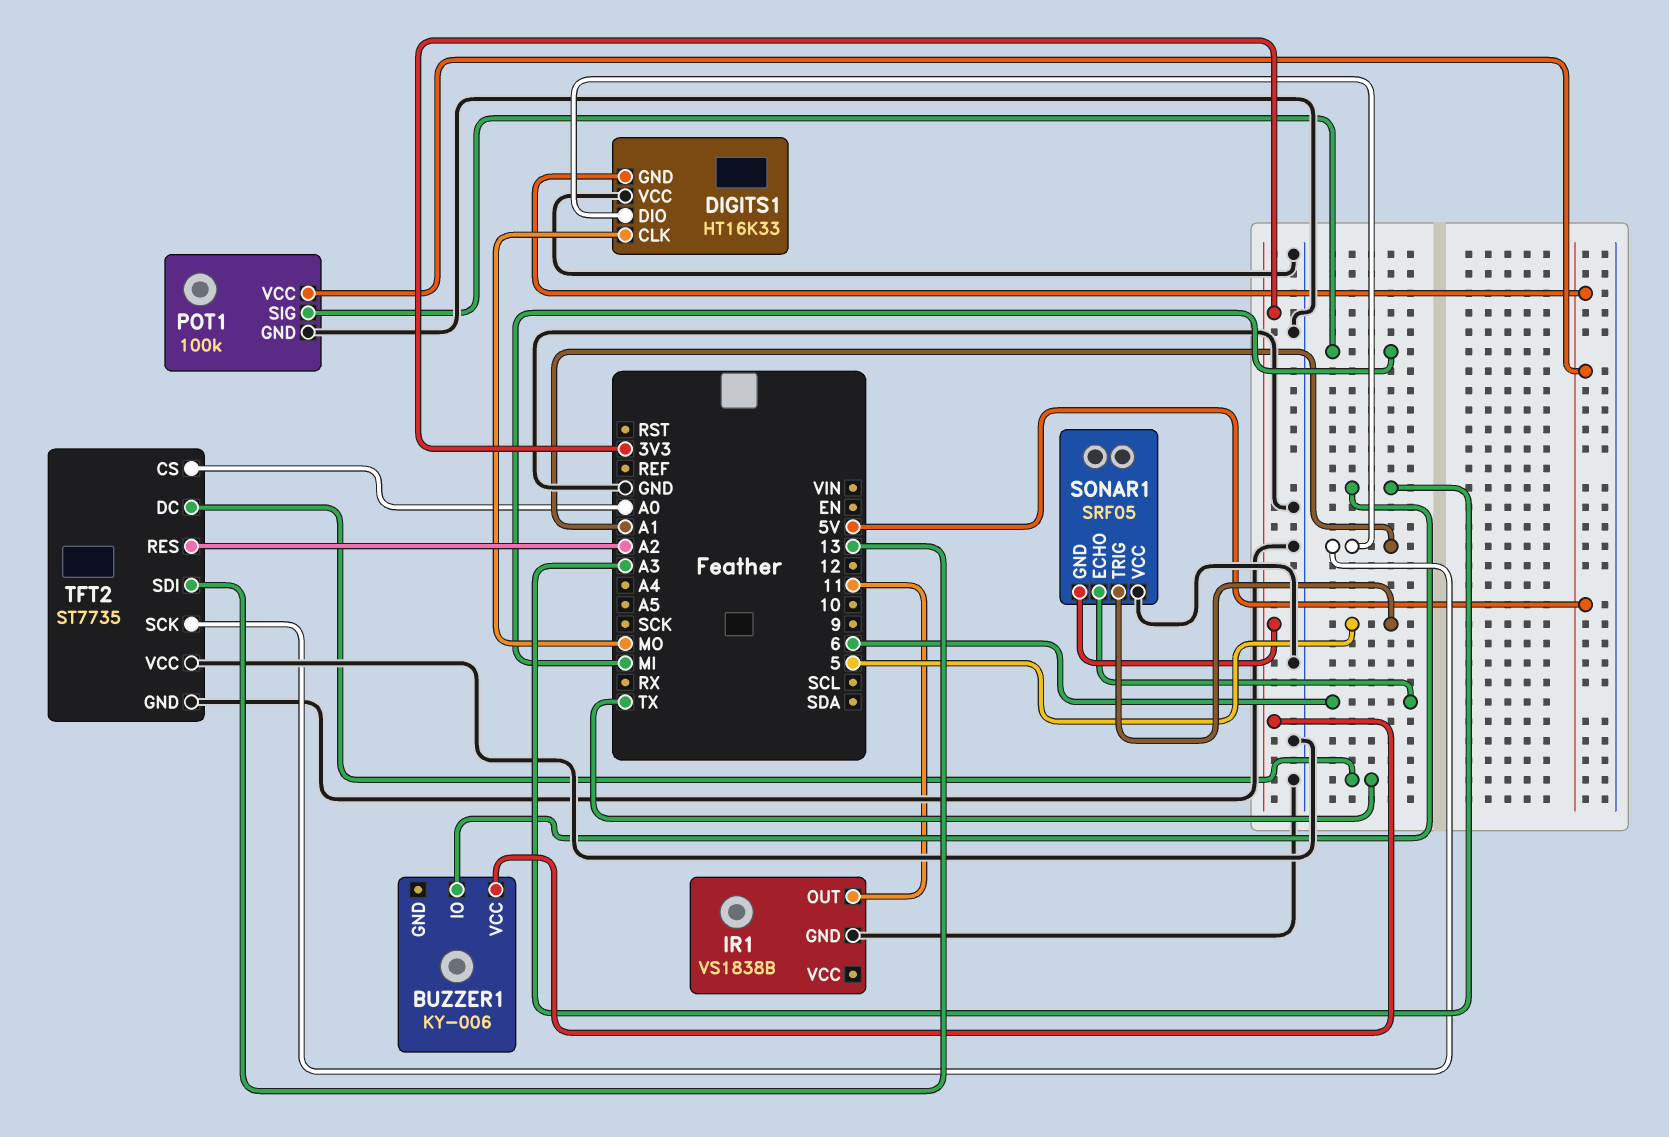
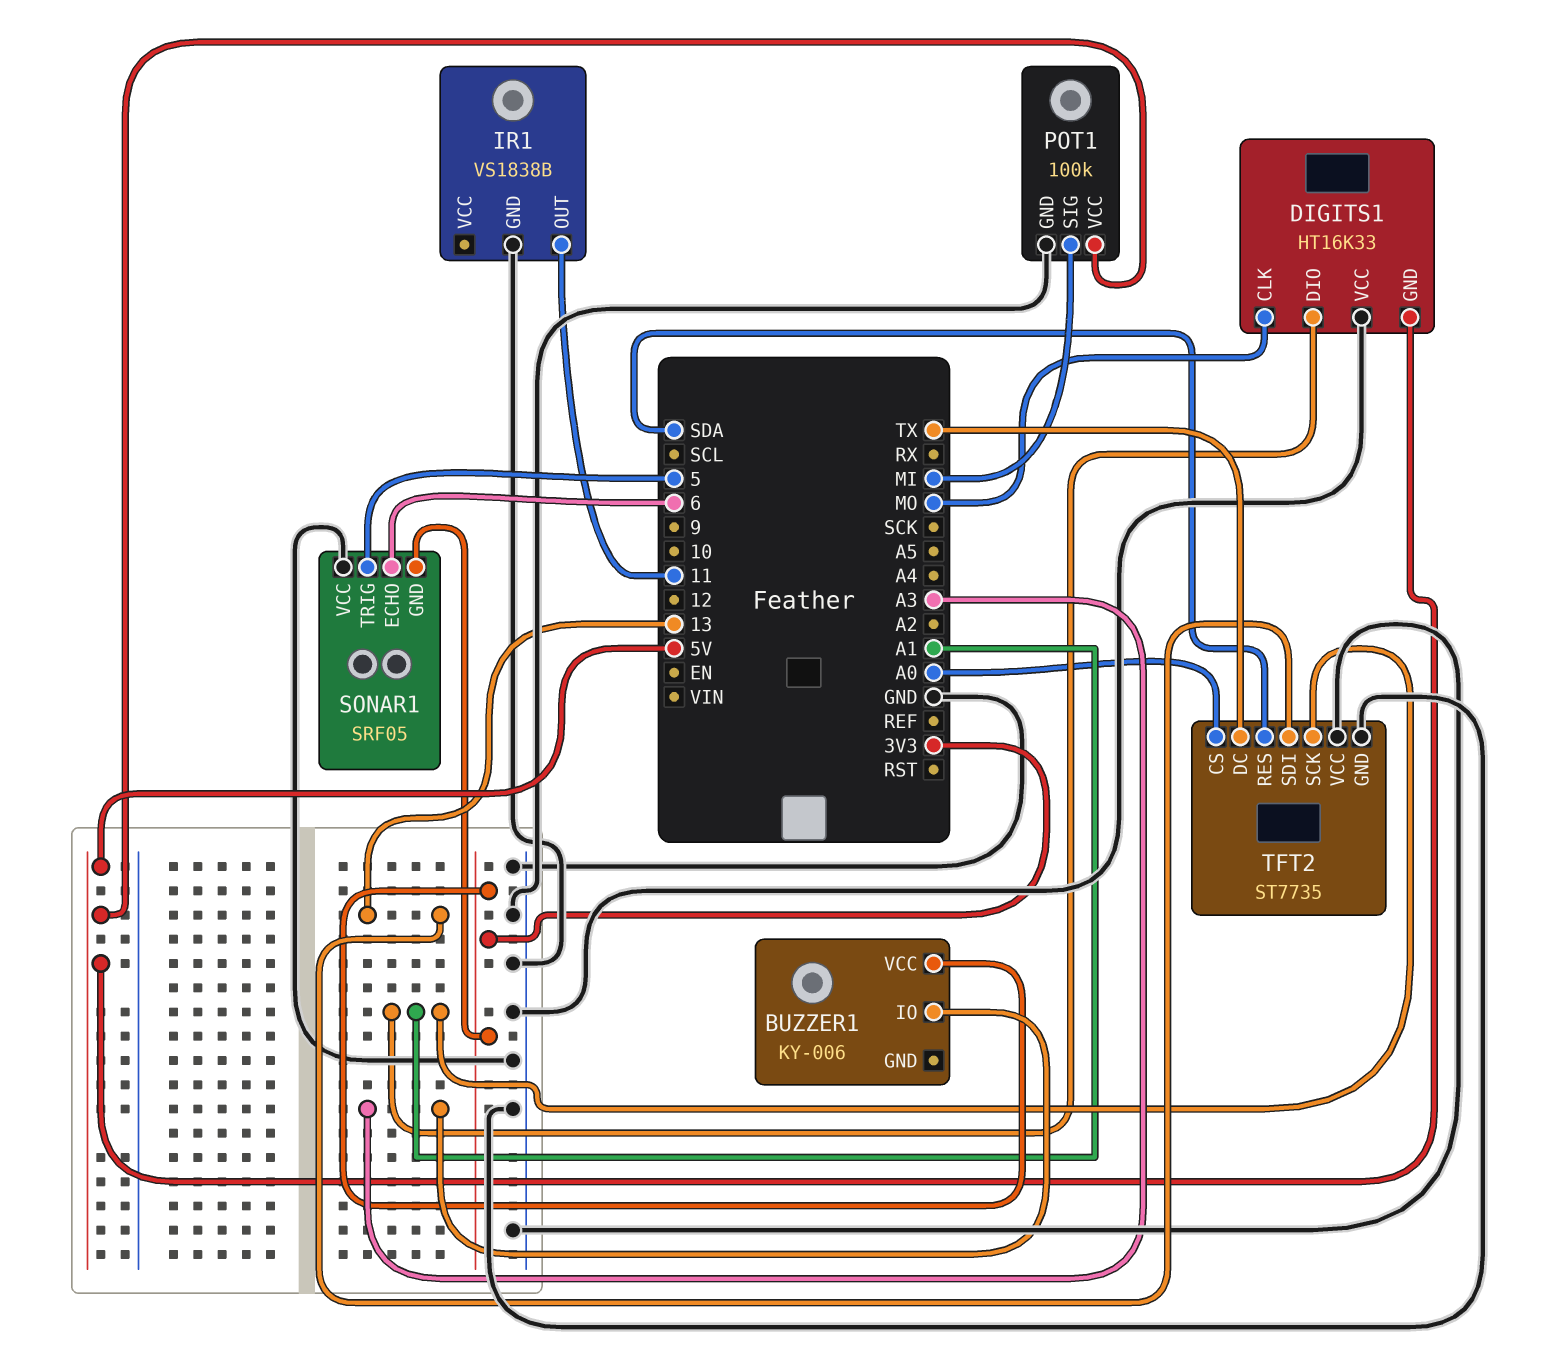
TFT2 pin RES: A2 -> SDA

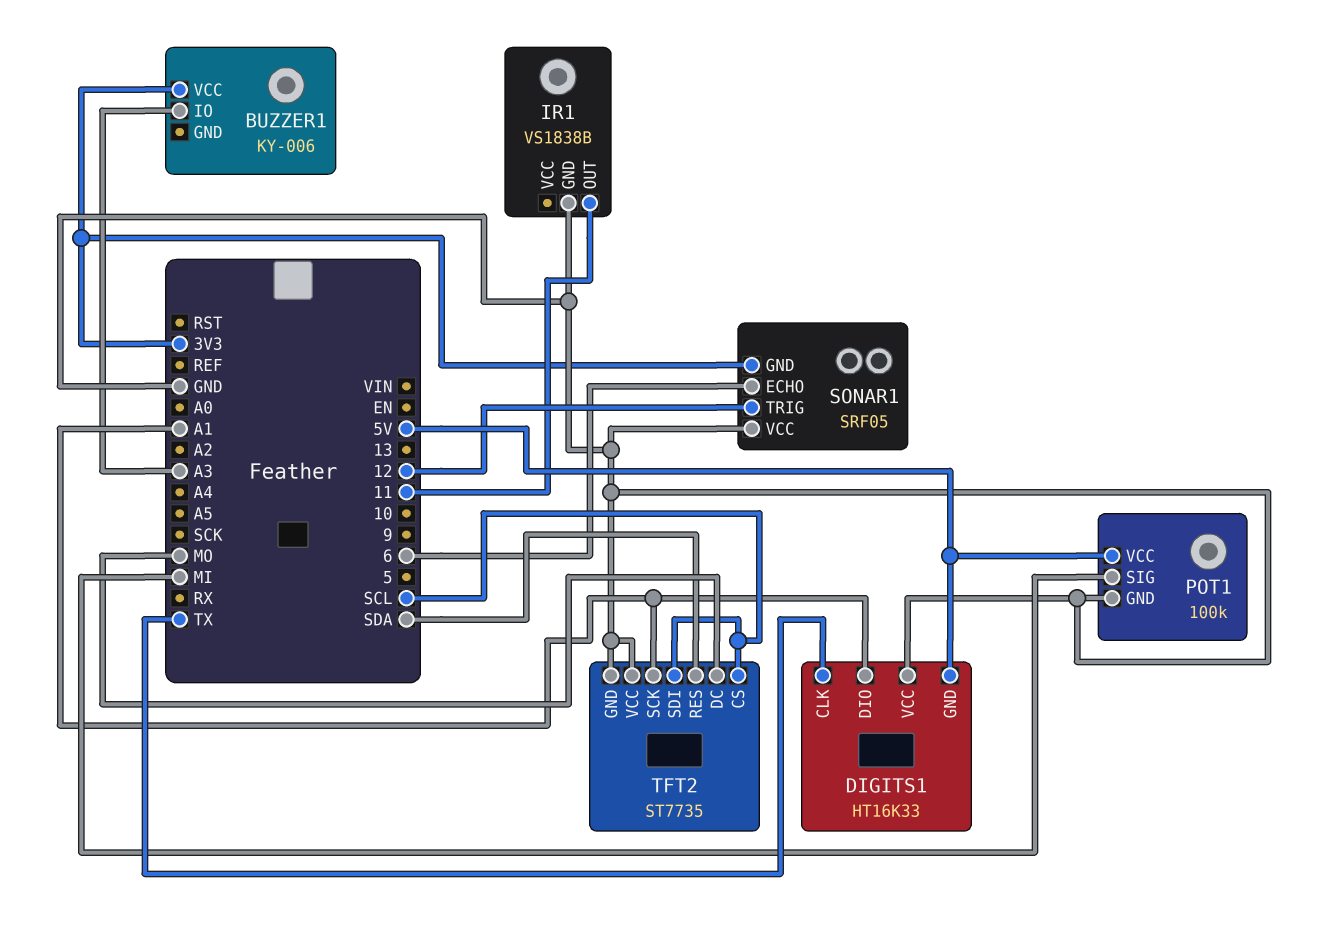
DIGITS1 pin CLK: MO -> TX
SONAR1 pin TRIG: 5 -> 12
TFT2 pin CS: A0 -> SCL
TFT2 pin DC: TX -> MO
TFT2 pin SDI: 13 -> SCL

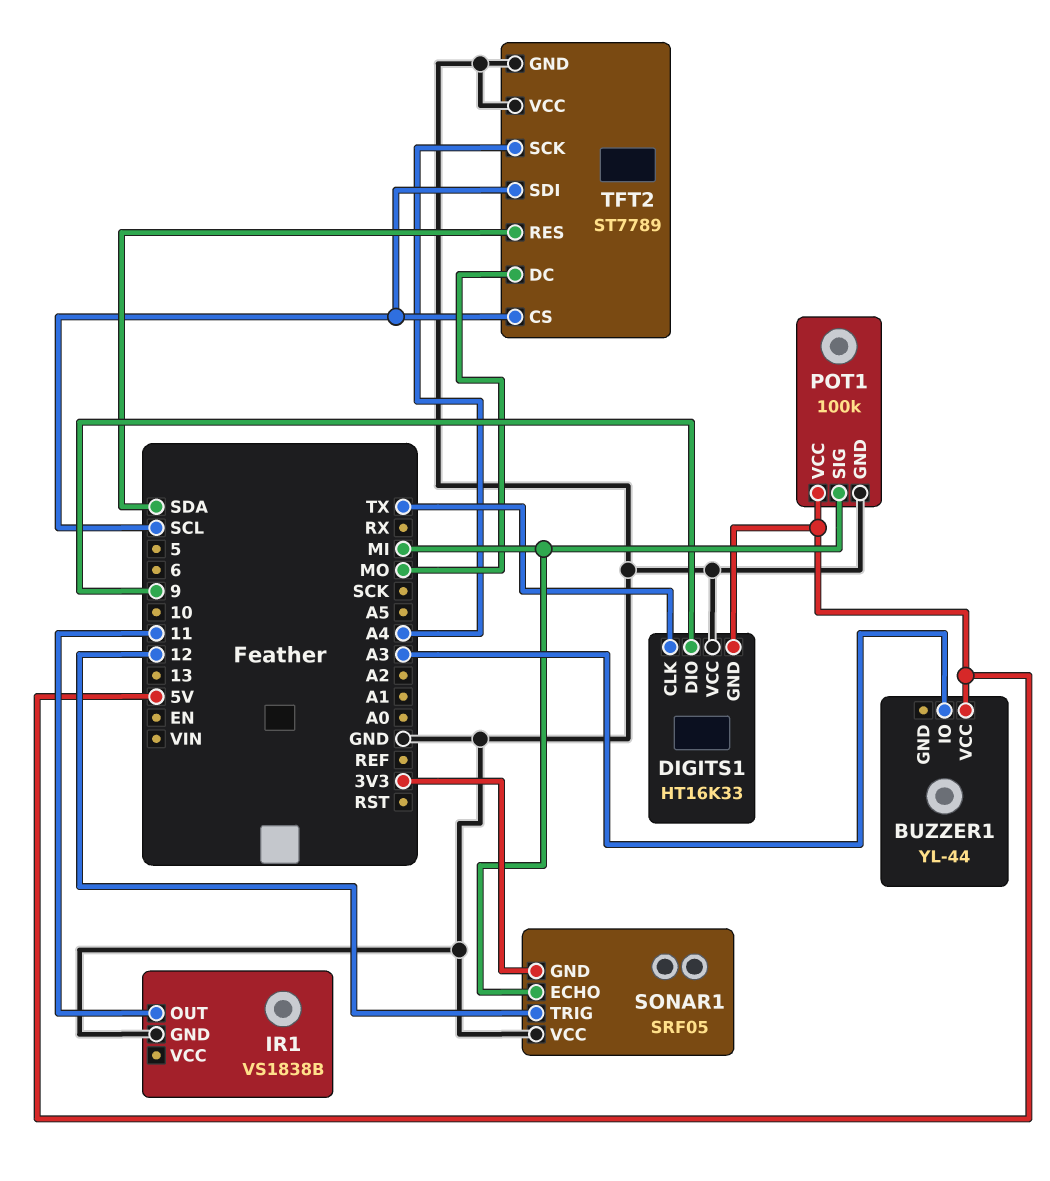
BUZZER1: KY-006 -> YL-44
BUZZER1 pin VCC: 3V3 -> 5V
DIGITS1 pin DIO: A1 -> 9
SONAR1 pin ECHO: 6 -> MI
TFT2: ST7735 -> ST7789
TFT2 pin SCK: A1 -> A4

